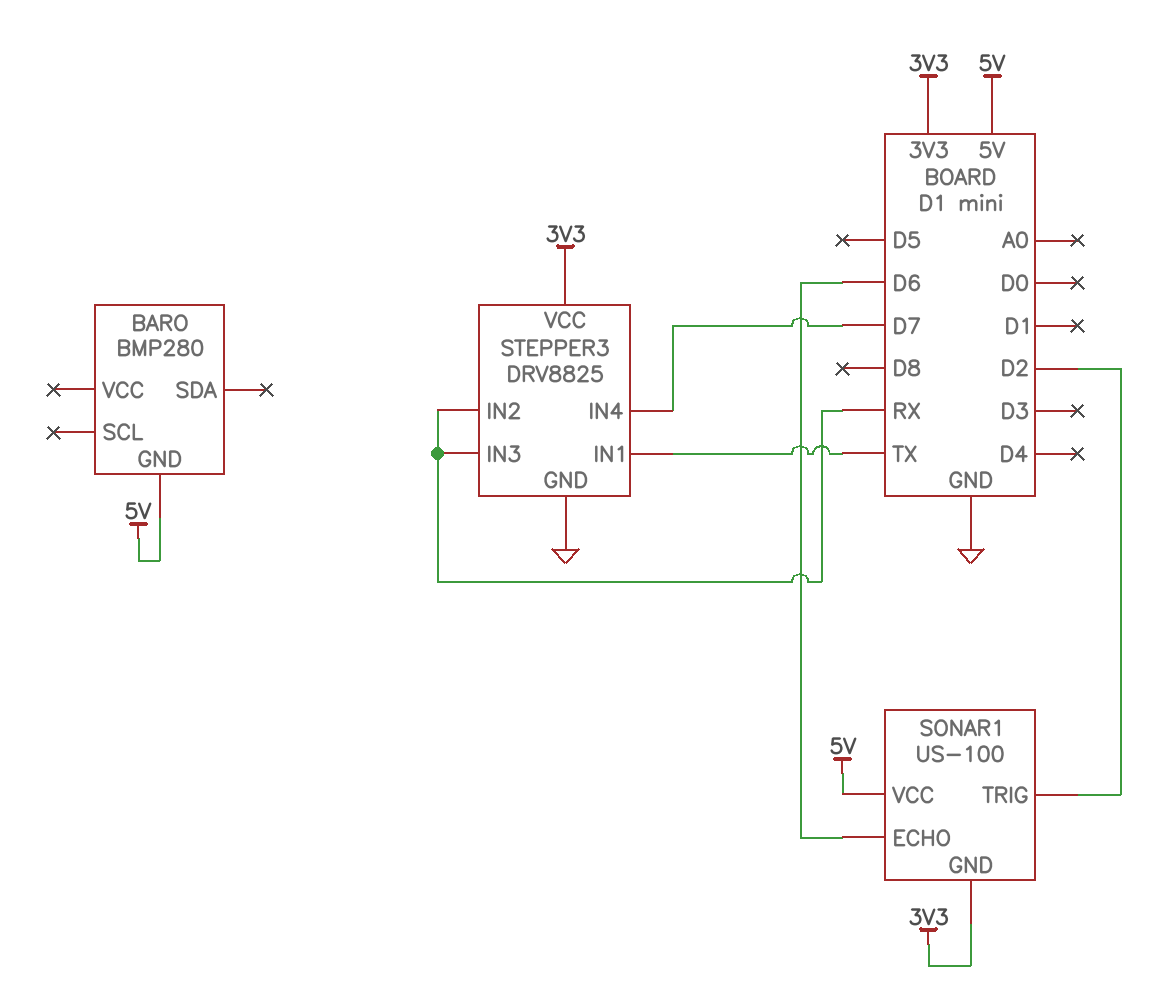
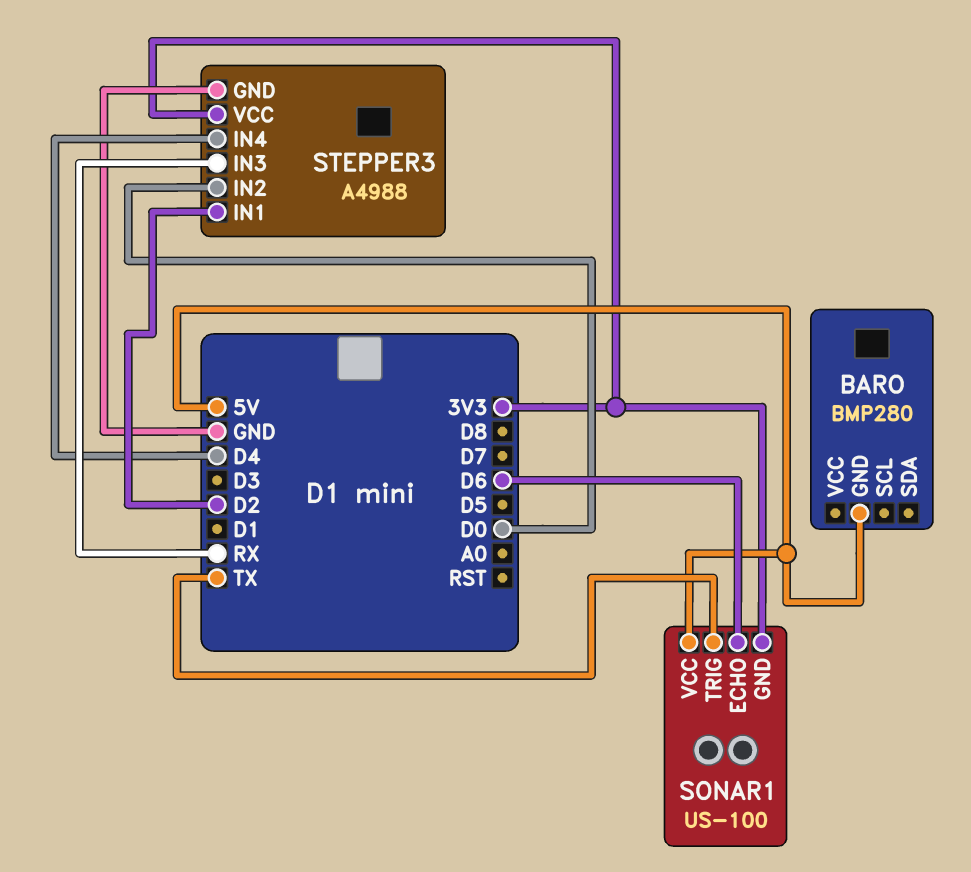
SONAR1 pin TRIG: D2 -> TX
STEPPER3: DRV8825 -> A4988
STEPPER3 pin IN1: TX -> D2
STEPPER3 pin IN2: RX -> D0
STEPPER3 pin IN4: D7 -> D4

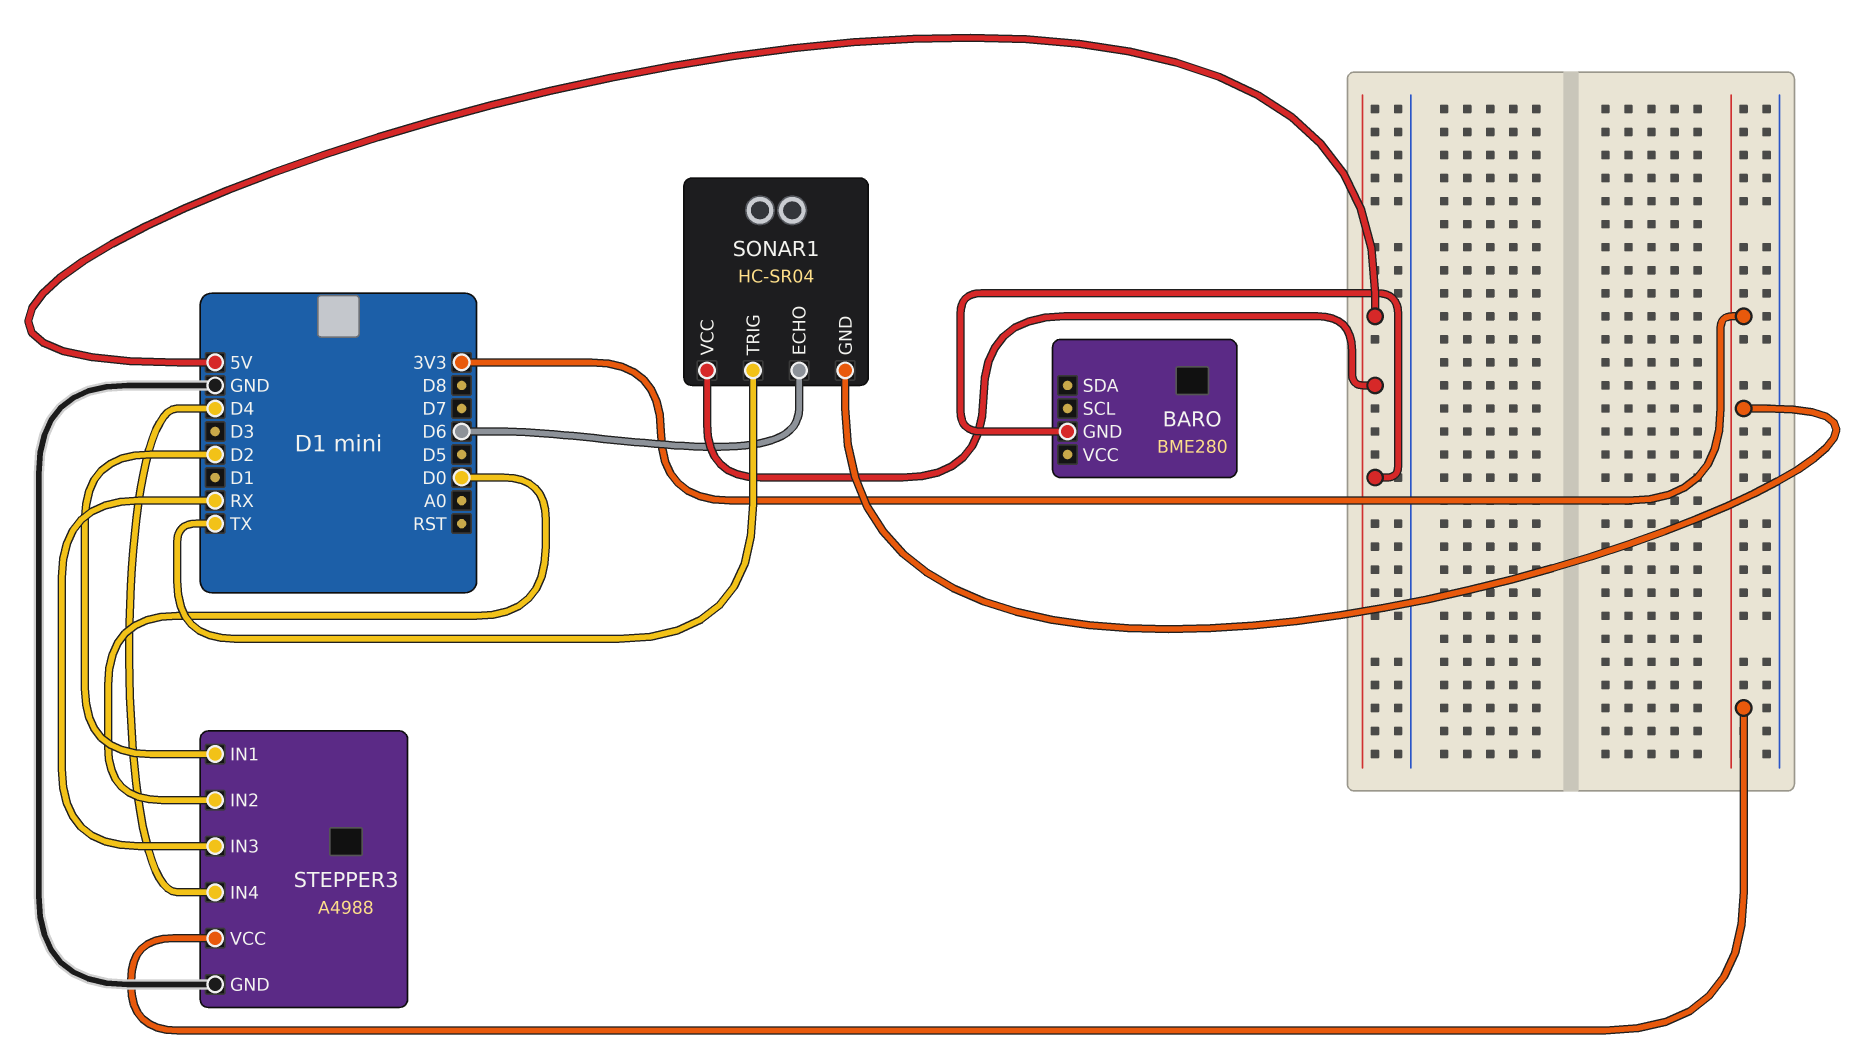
BARO: BMP280 -> BME280
SONAR1: US-100 -> HC-SR04

